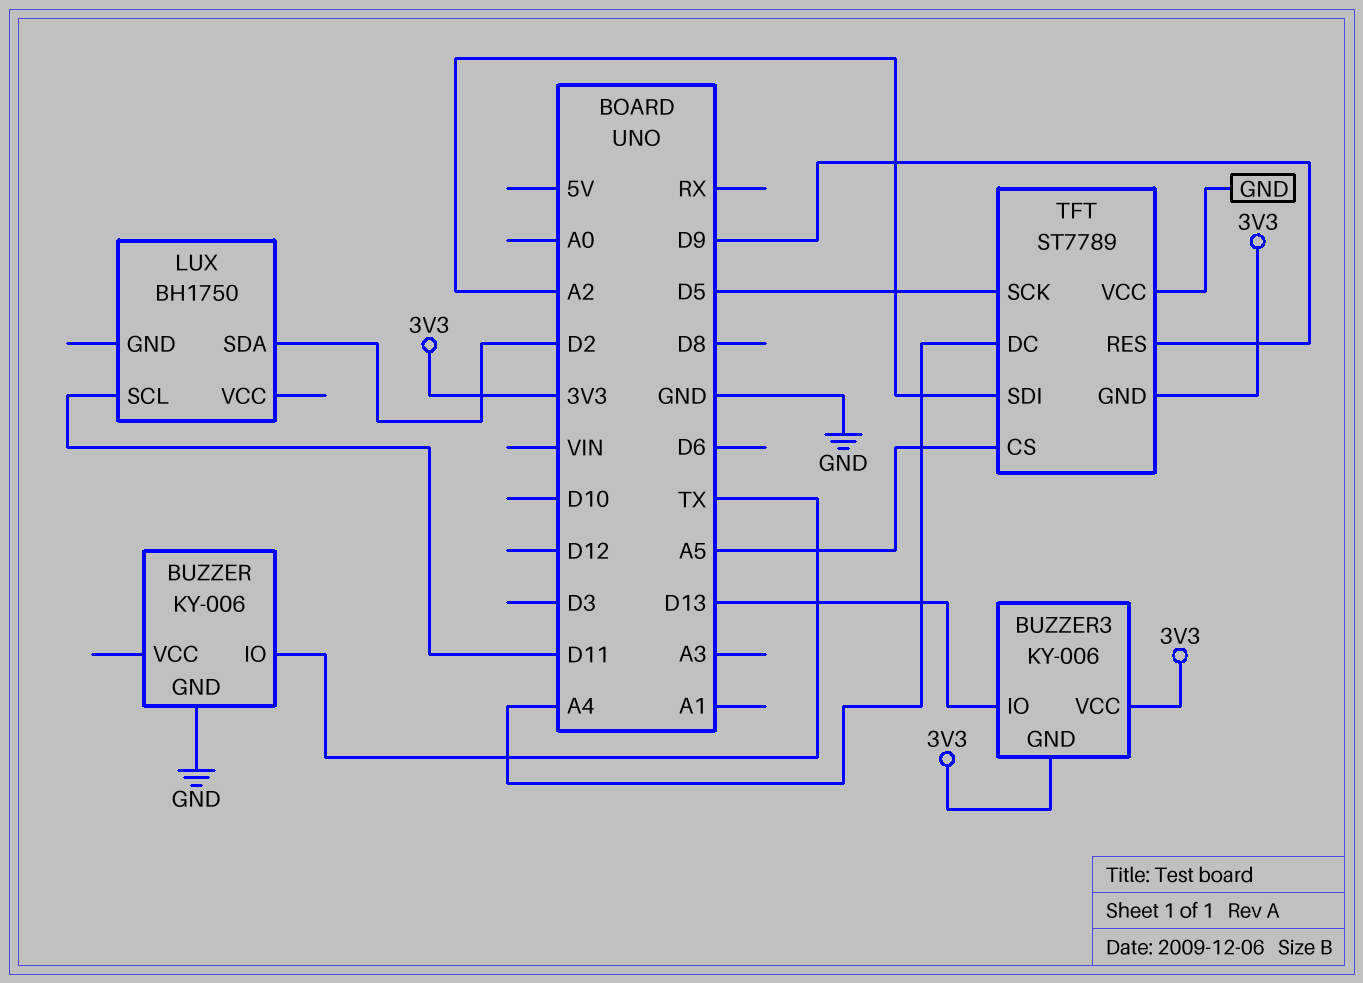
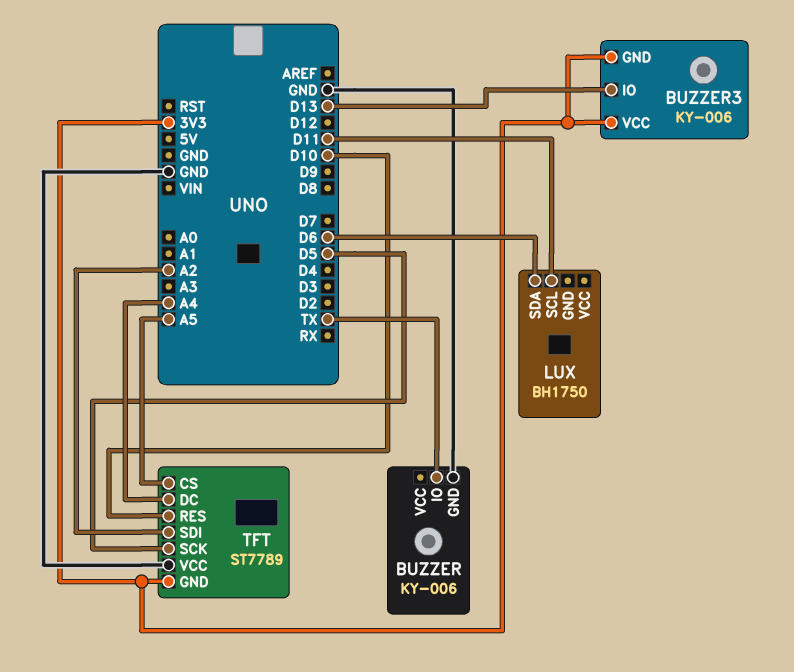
LUX pin SDA: D2 -> D6
TFT pin RES: D9 -> D10

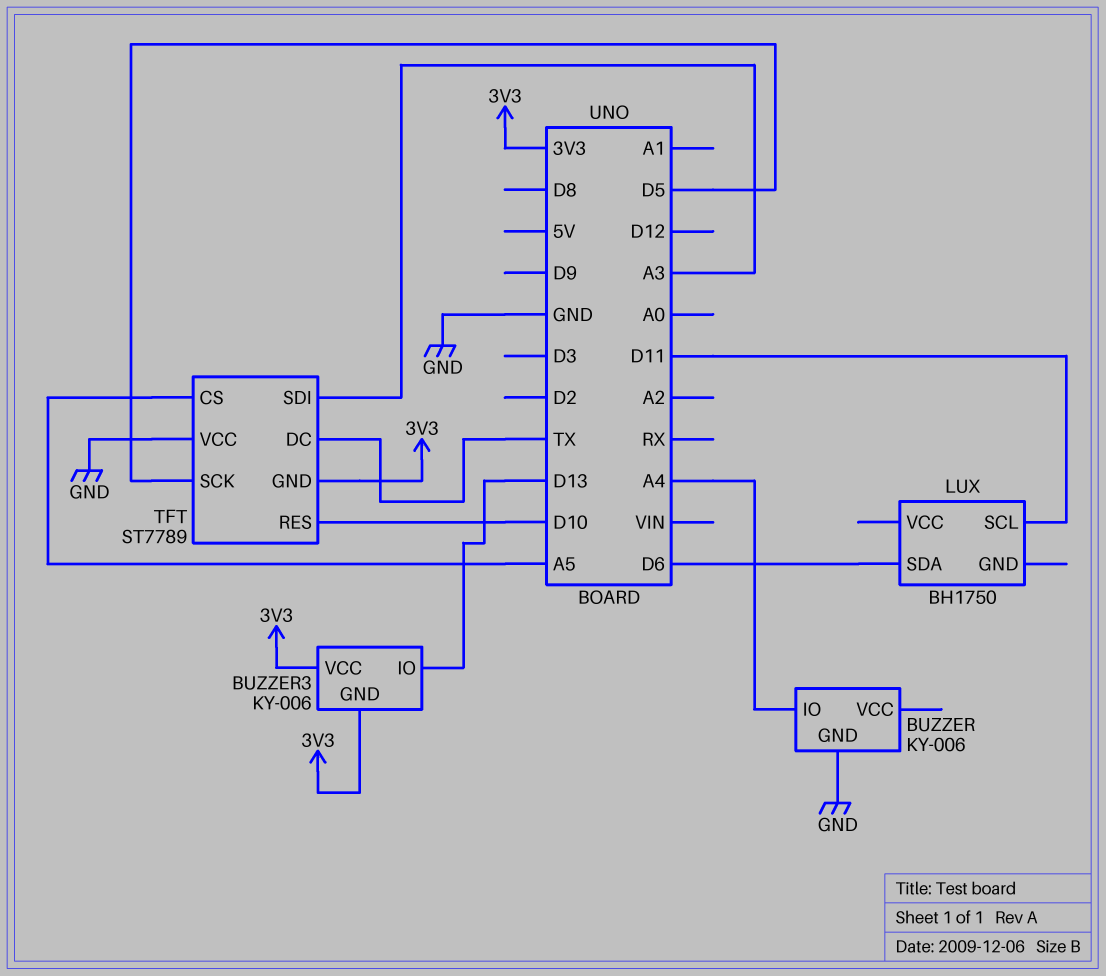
BUZZER pin IO: TX -> A4
TFT pin DC: A4 -> TX
TFT pin SDI: A2 -> A3

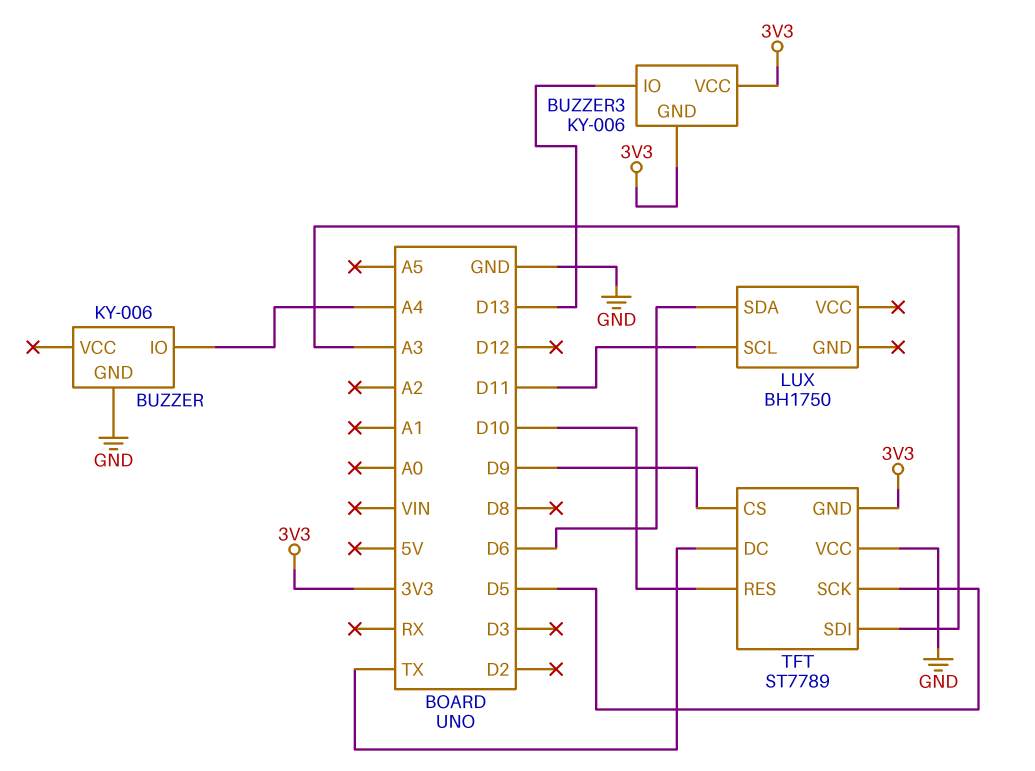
TFT pin CS: A5 -> D9

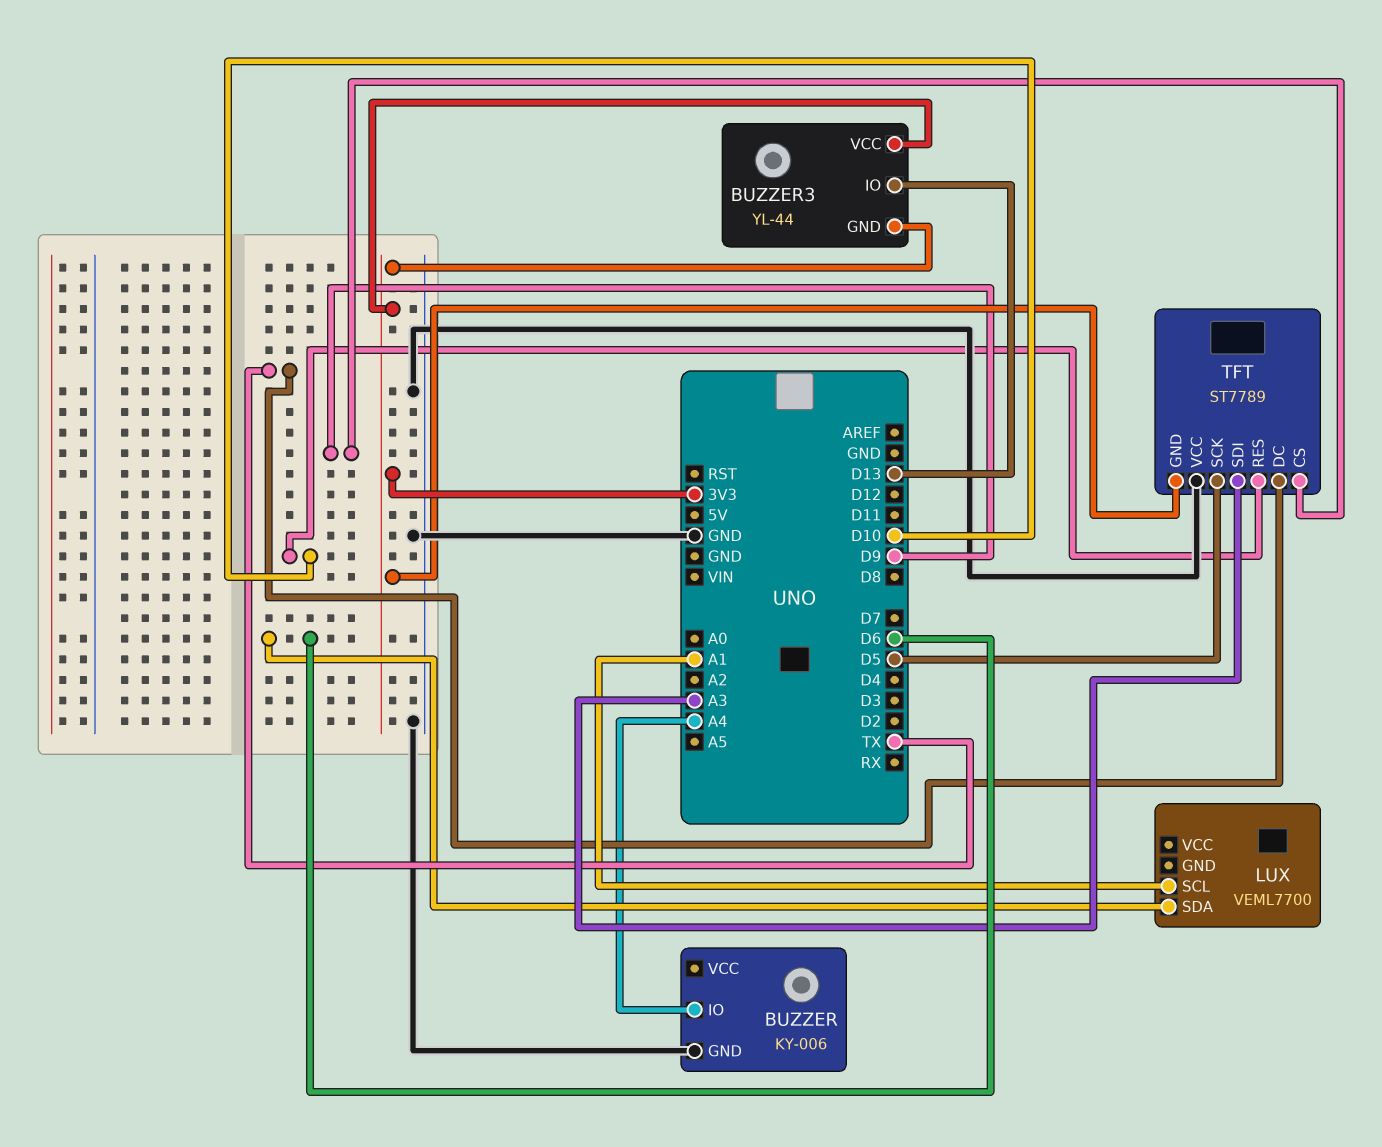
BUZZER3: KY-006 -> YL-44
LUX: BH1750 -> VEML7700
LUX pin SCL: D11 -> A1

